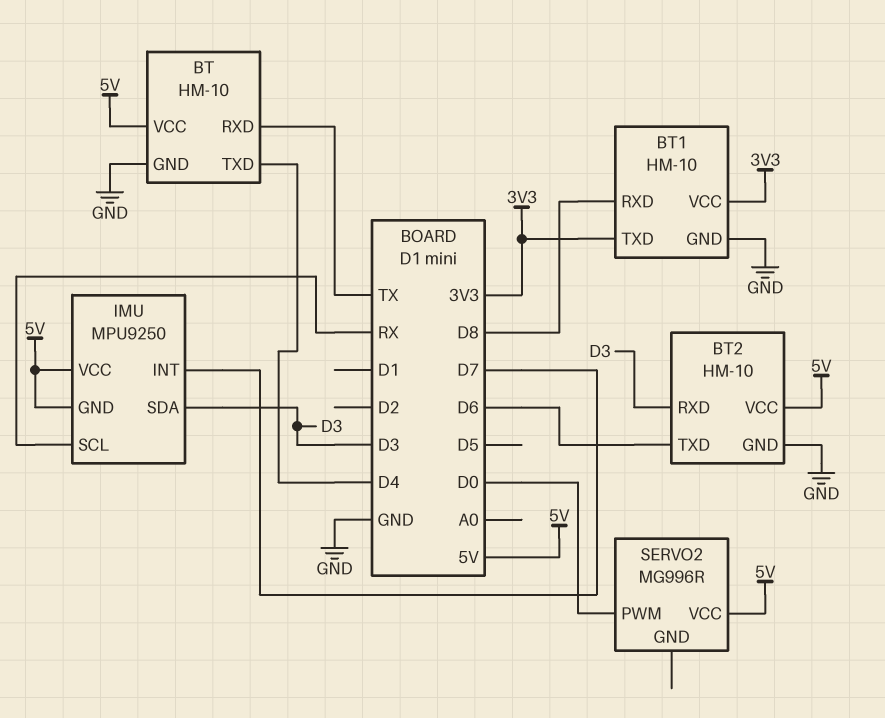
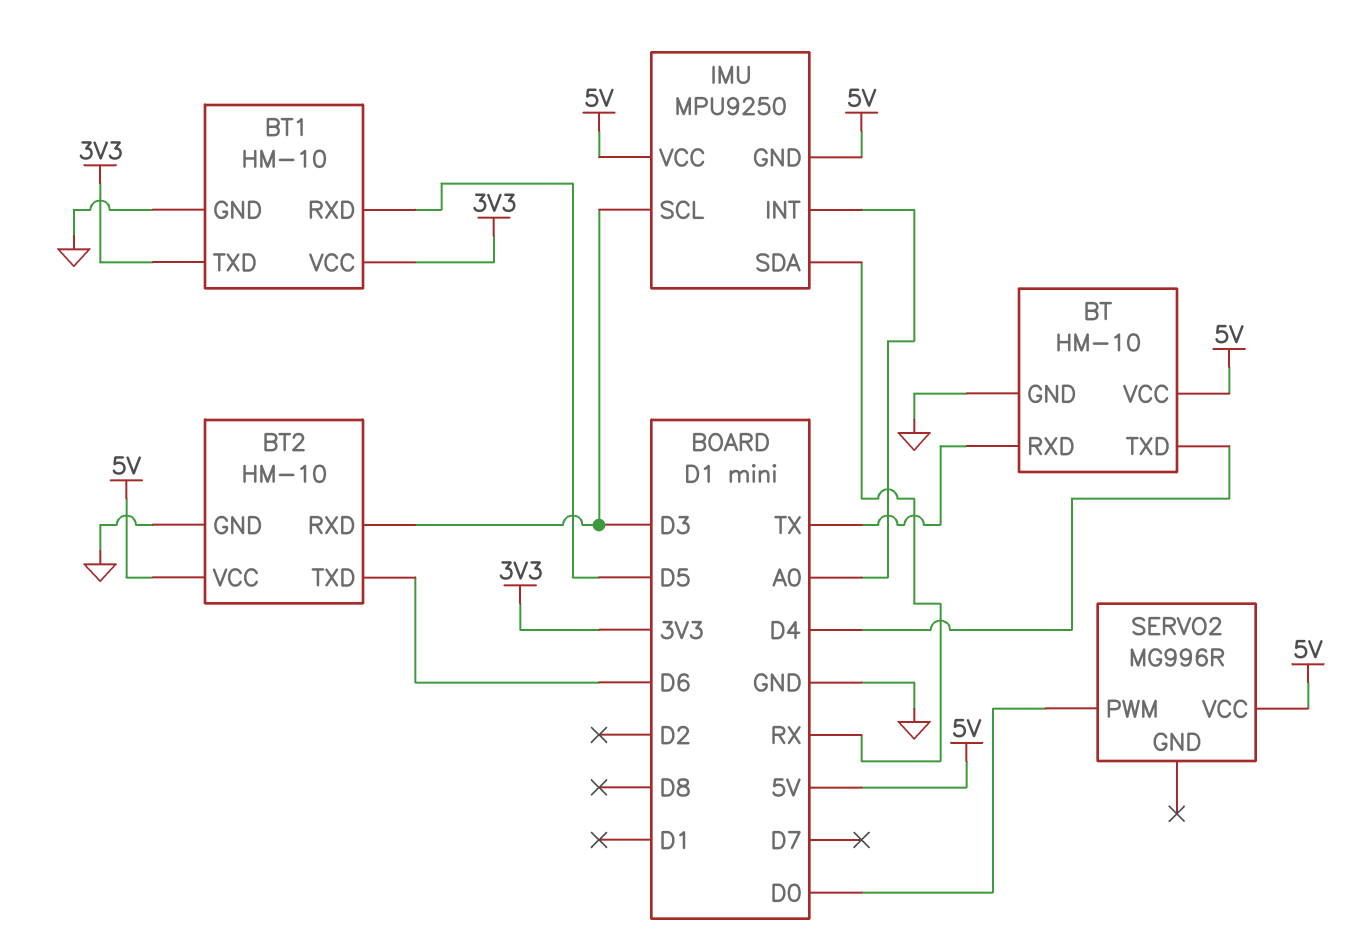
BT1 pin RXD: D8 -> D5
IMU pin INT: D7 -> A0
IMU pin SCL: RX -> D3
IMU pin SDA: D3 -> RX

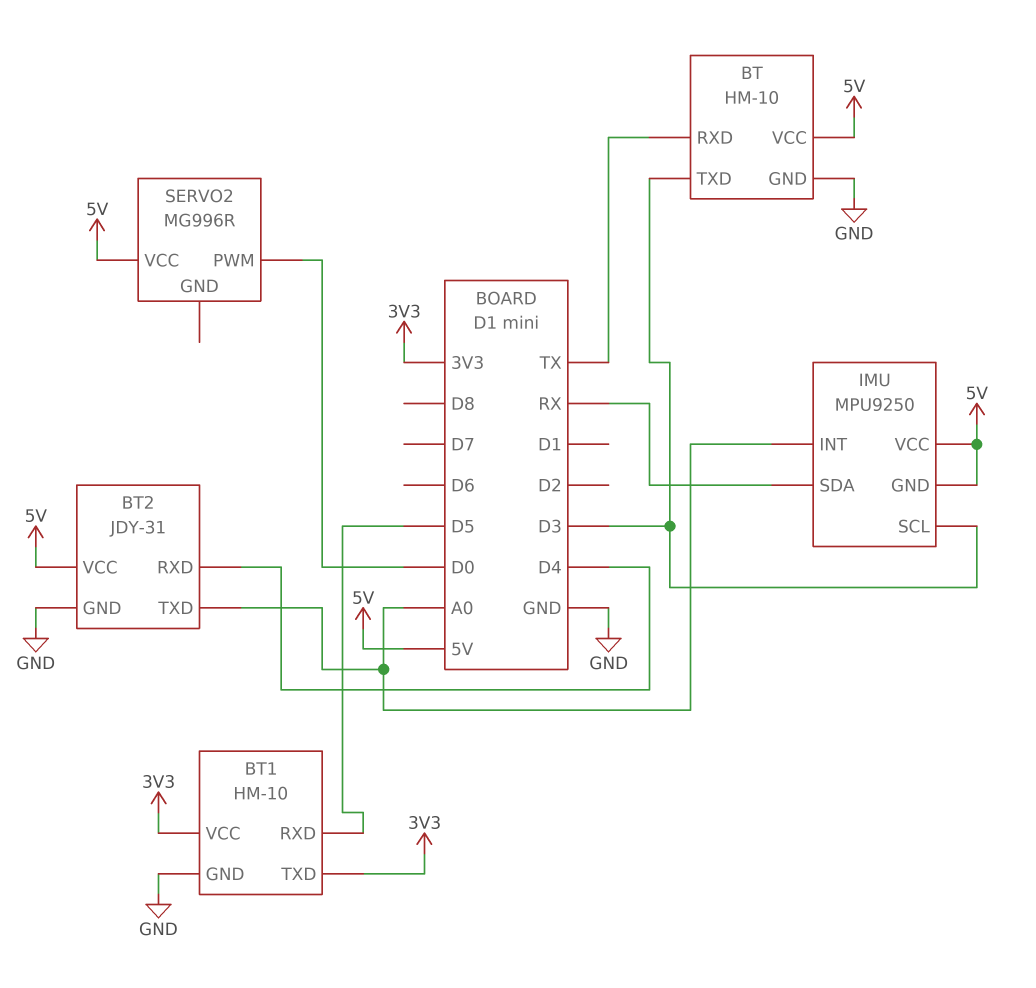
BT pin TXD: D4 -> D3
BT2: HM-10 -> JDY-31
BT2 pin RXD: D3 -> D4
BT2 pin TXD: D6 -> A0

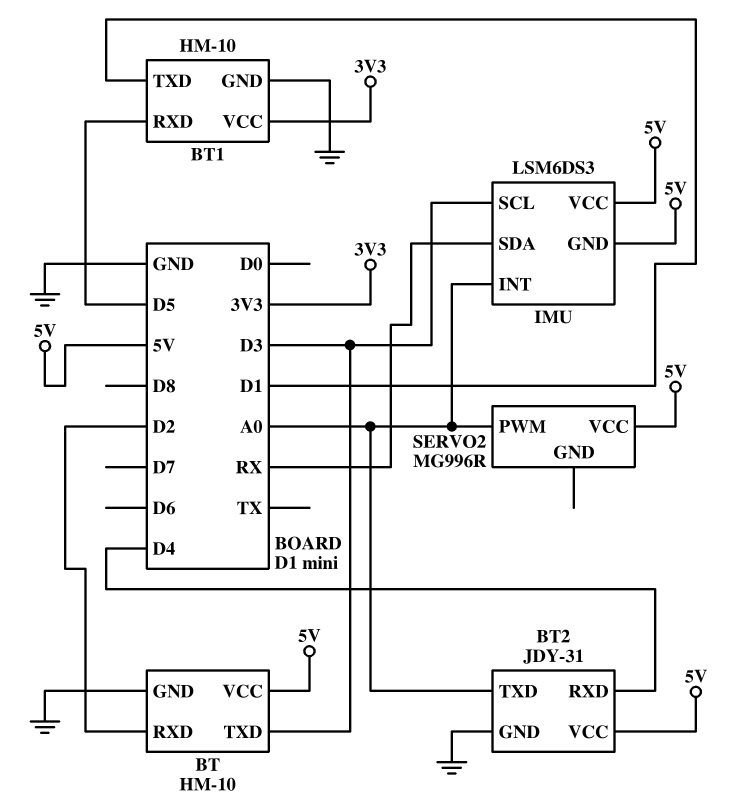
BT pin RXD: TX -> D2
BT1 pin TXD: 3V3 -> D1
IMU: MPU9250 -> LSM6DS3
SERVO2 pin PWM: D0 -> A0

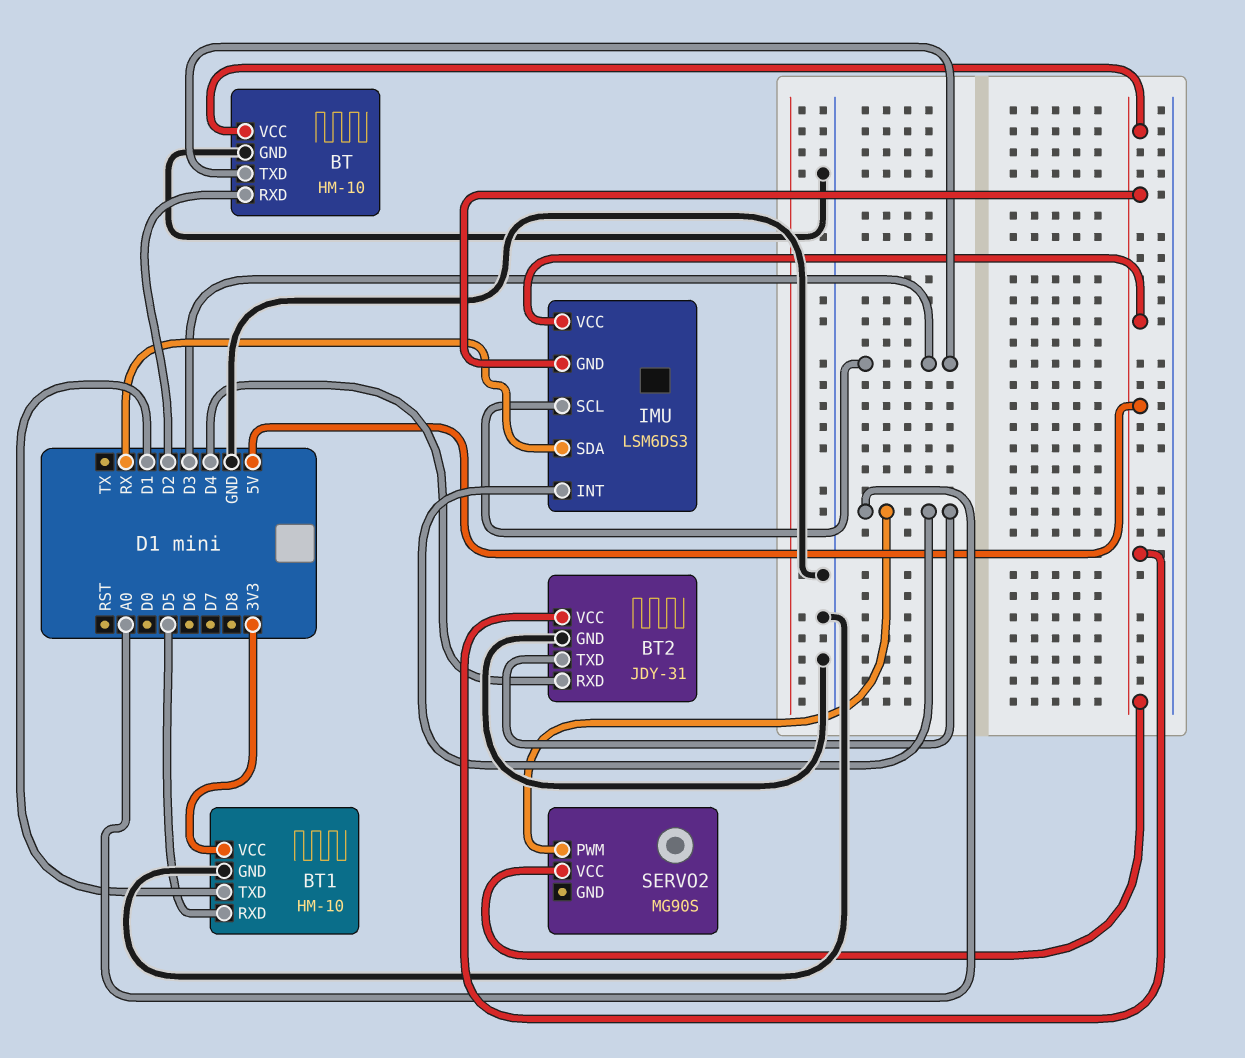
SERVO2: MG996R -> MG90S

